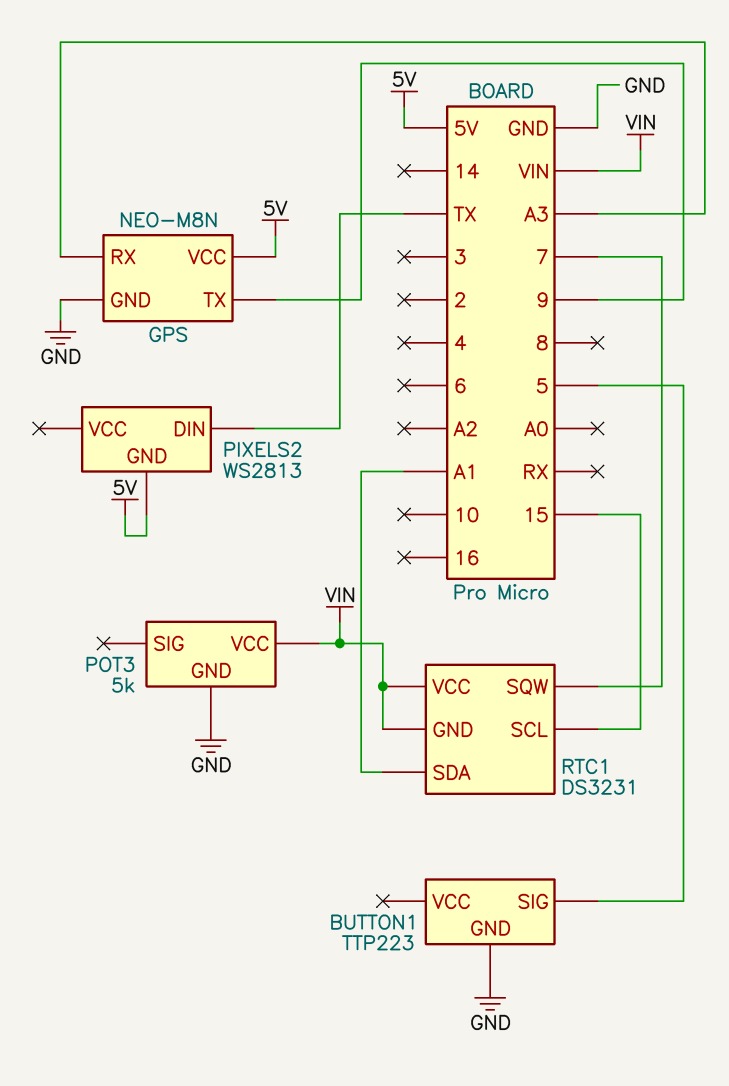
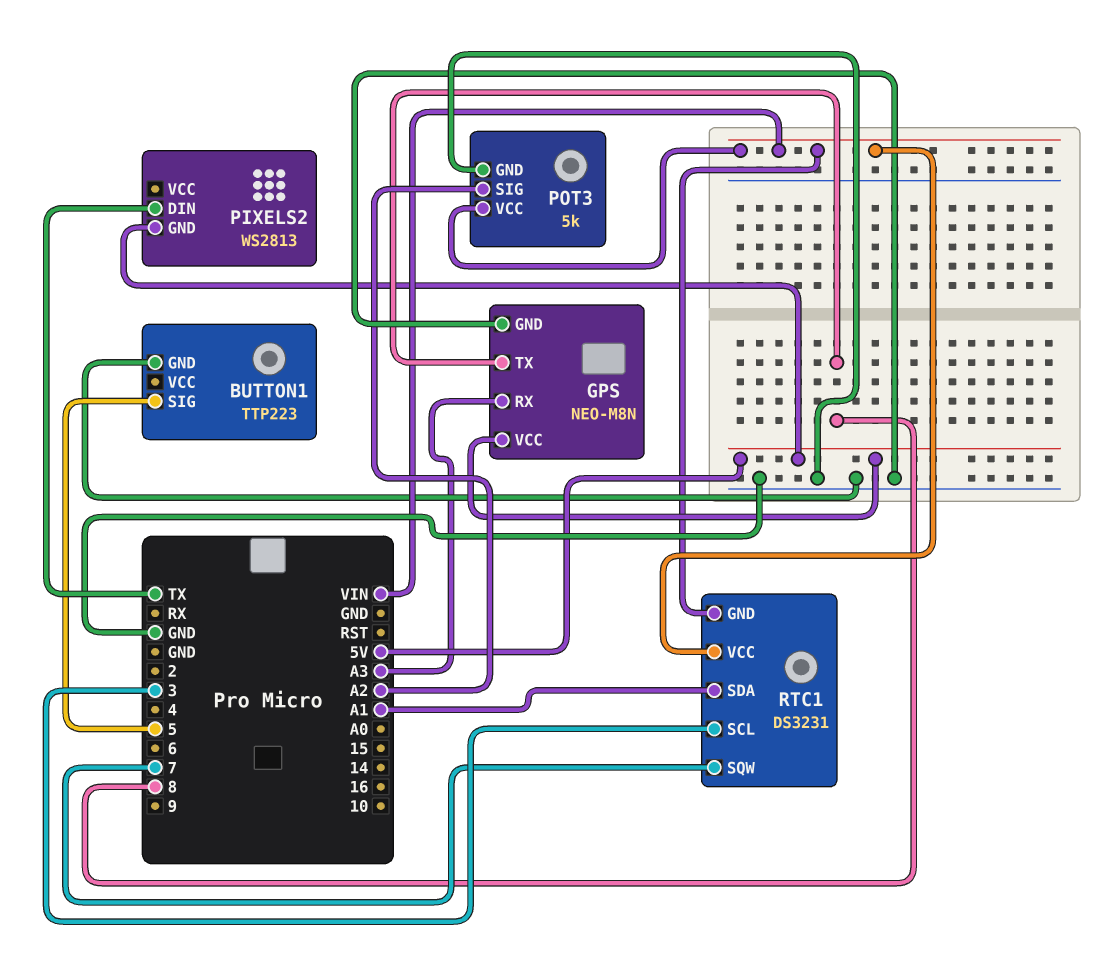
GPS pin TX: 9 -> 8
POT3 pin SIG: none -> A2
RTC1 pin SCL: 15 -> 3

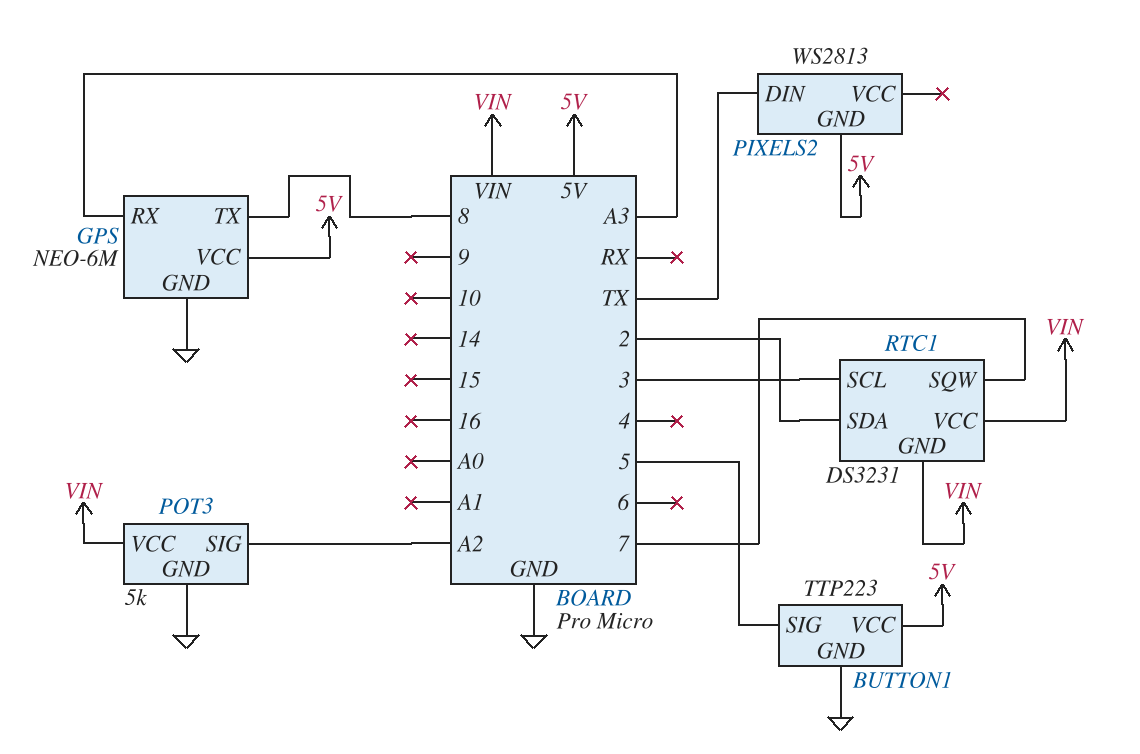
BUTTON1 pin VCC: none -> 5V
GPS: NEO-M8N -> NEO-6M
RTC1 pin SDA: A1 -> 2

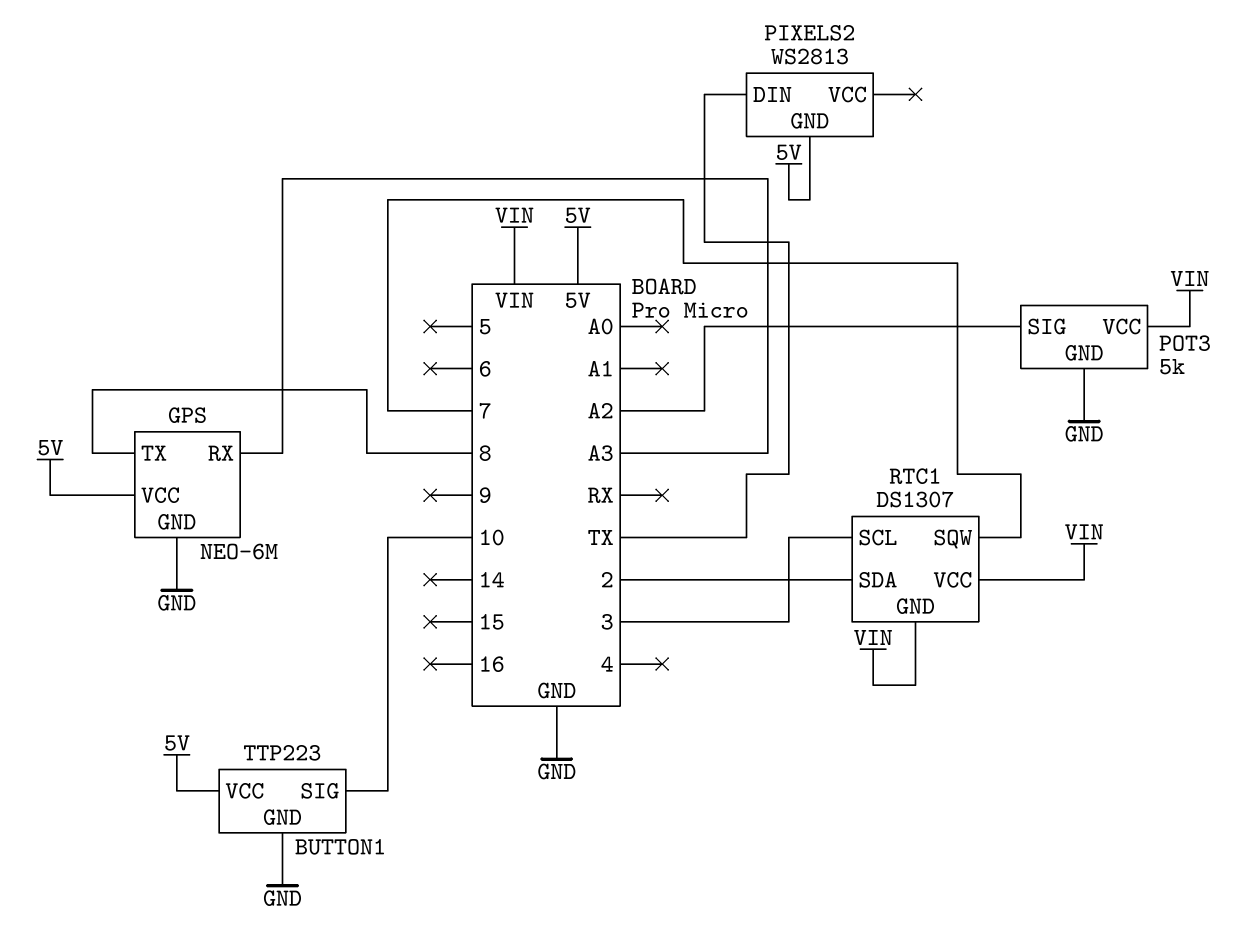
BUTTON1 pin SIG: 5 -> 10
RTC1: DS3231 -> DS1307

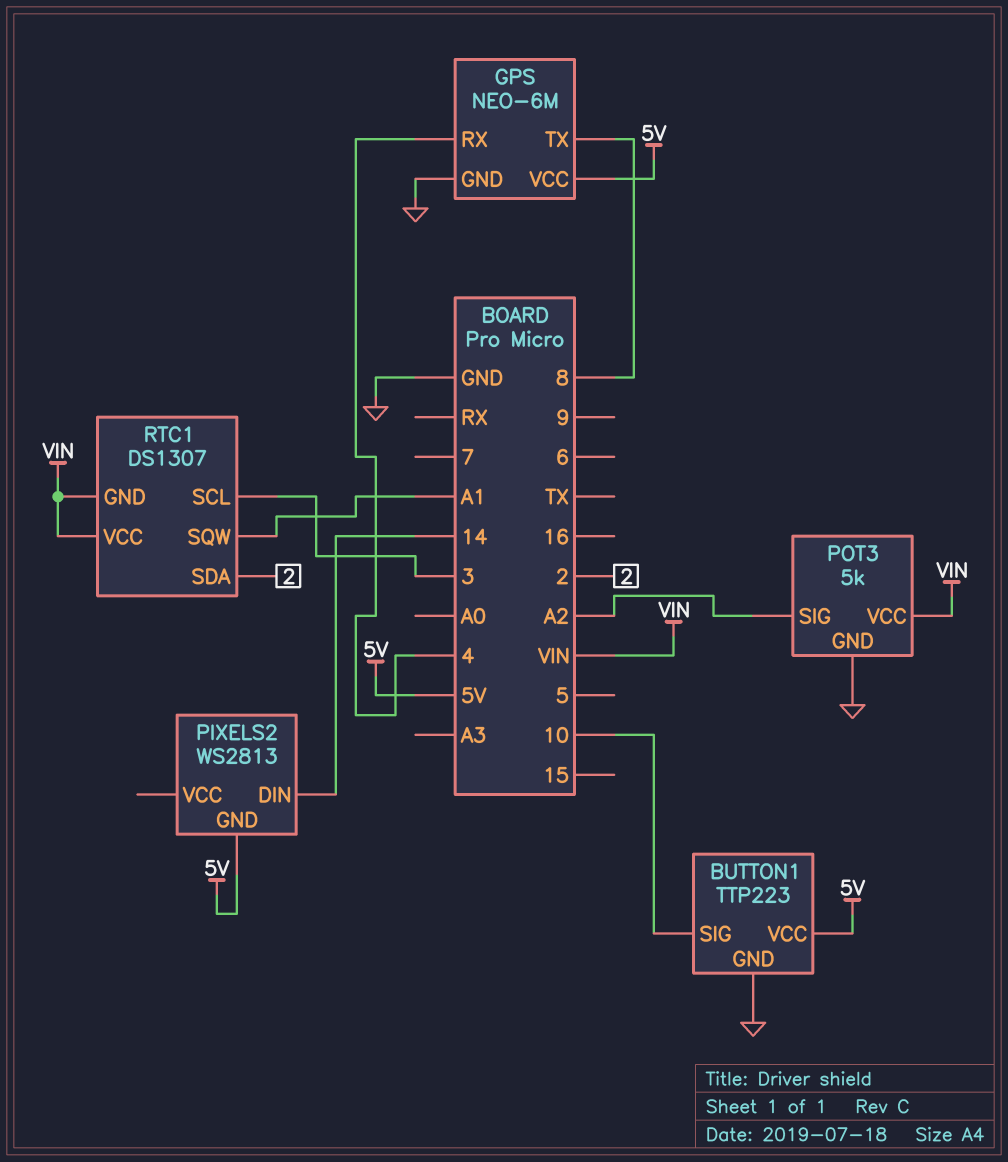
GPS pin RX: A3 -> 4
PIXELS2 pin DIN: TX -> 14
RTC1 pin SQW: 7 -> A1

